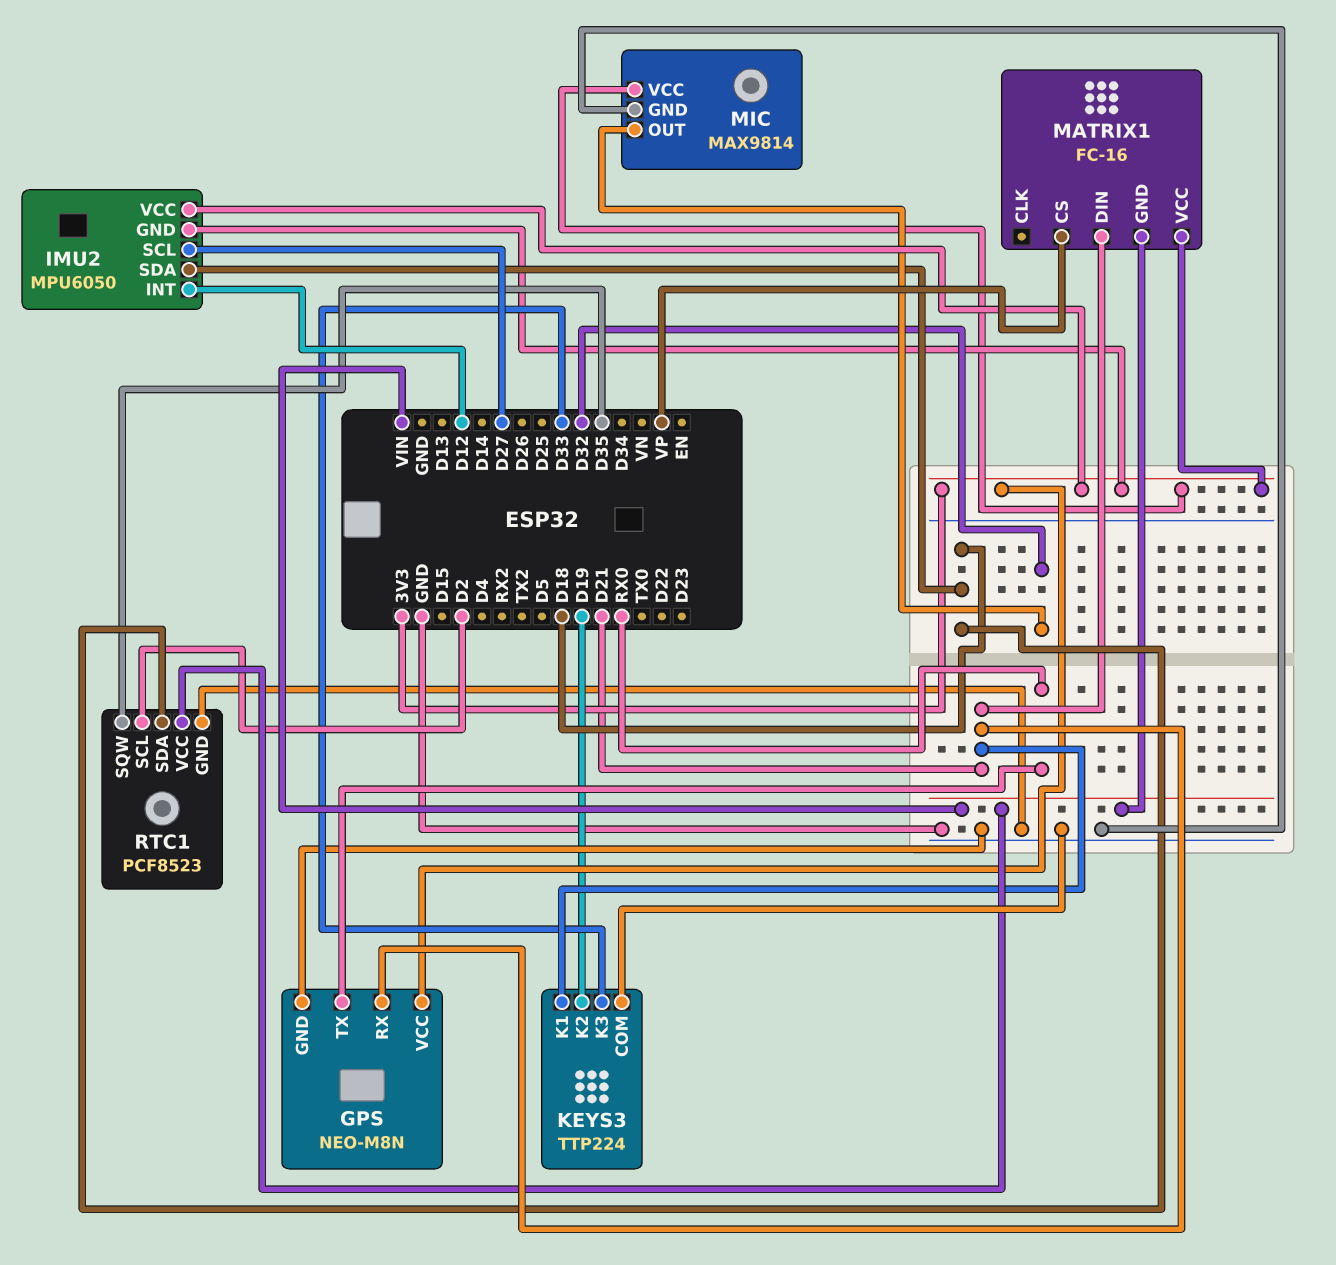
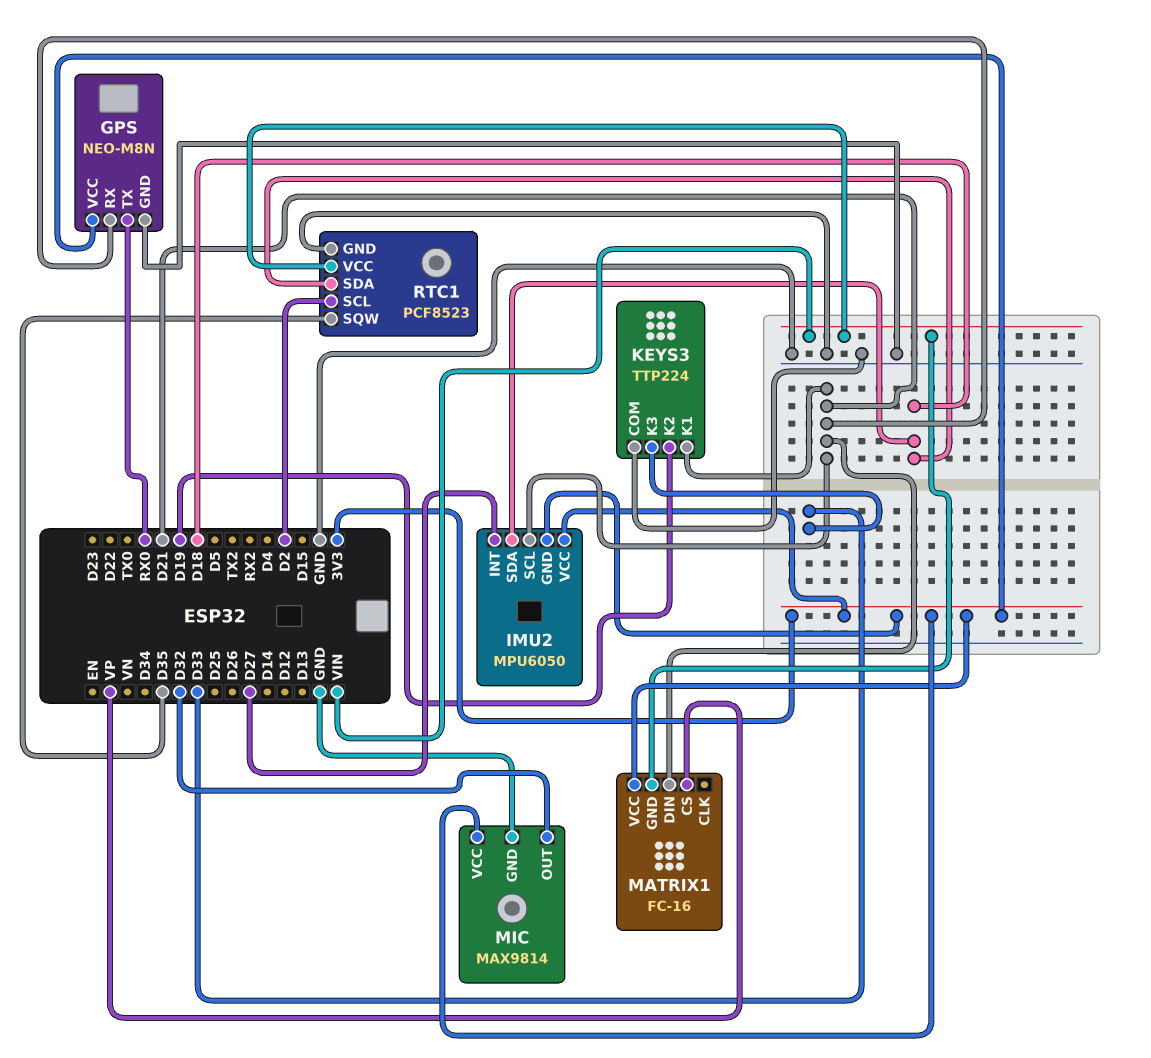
IMU2 pin INT: D12 -> D27
IMU2 pin SCL: D27 -> D21

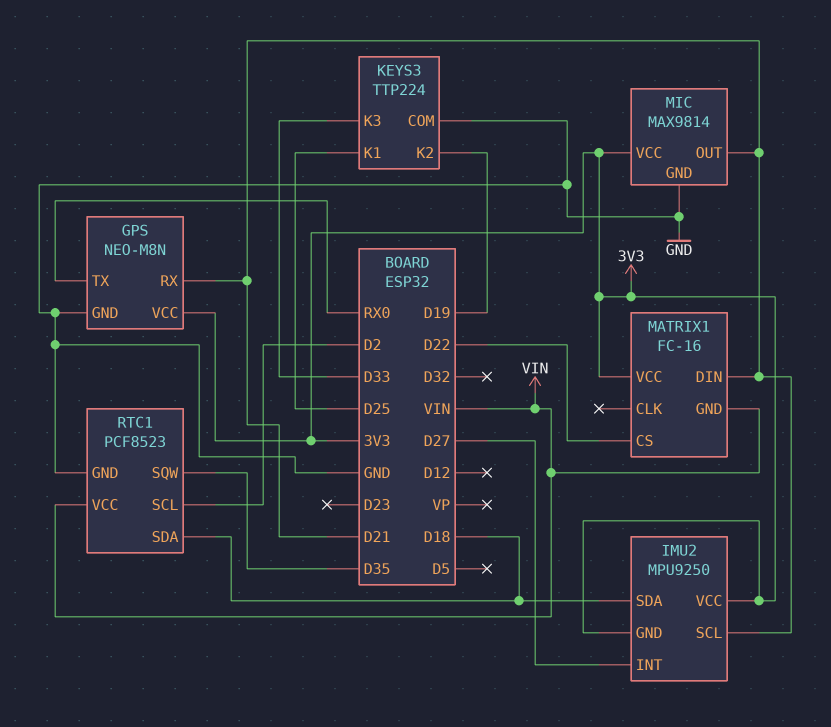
IMU2: MPU6050 -> MPU9250
KEYS3 pin K1: D21 -> D25
MATRIX1 pin CS: VP -> D22
MIC pin OUT: D32 -> D21

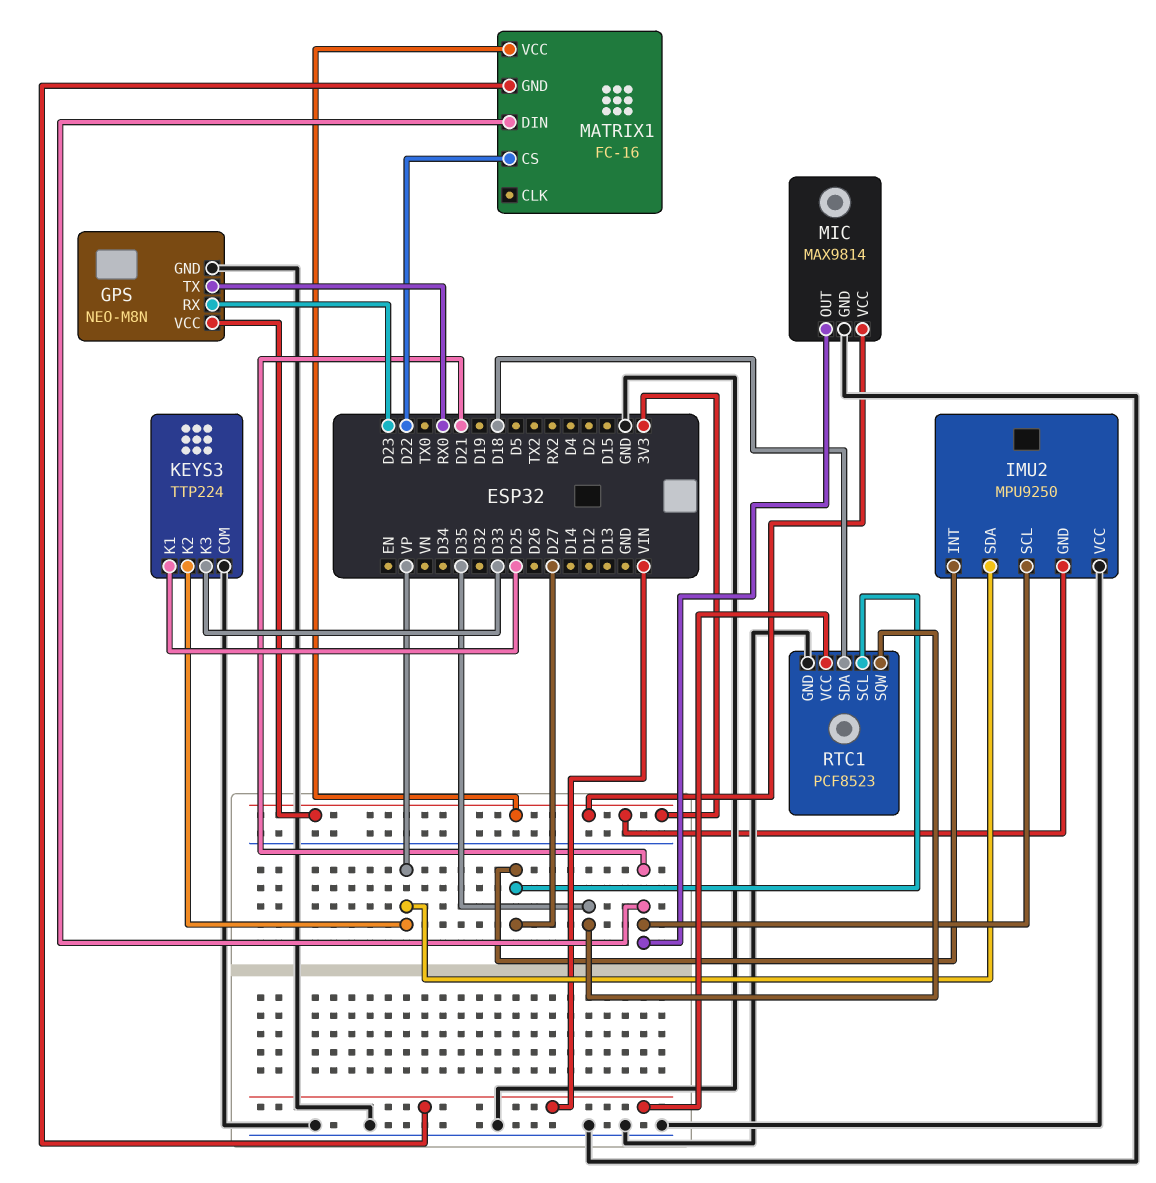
GPS pin RX: D21 -> D23
IMU2 pin SDA: D18 -> VP
IMU2 pin VCC: 3V3 -> GND
KEYS3 pin K2: D19 -> VP
RTC1 pin SCL: D2 -> D27

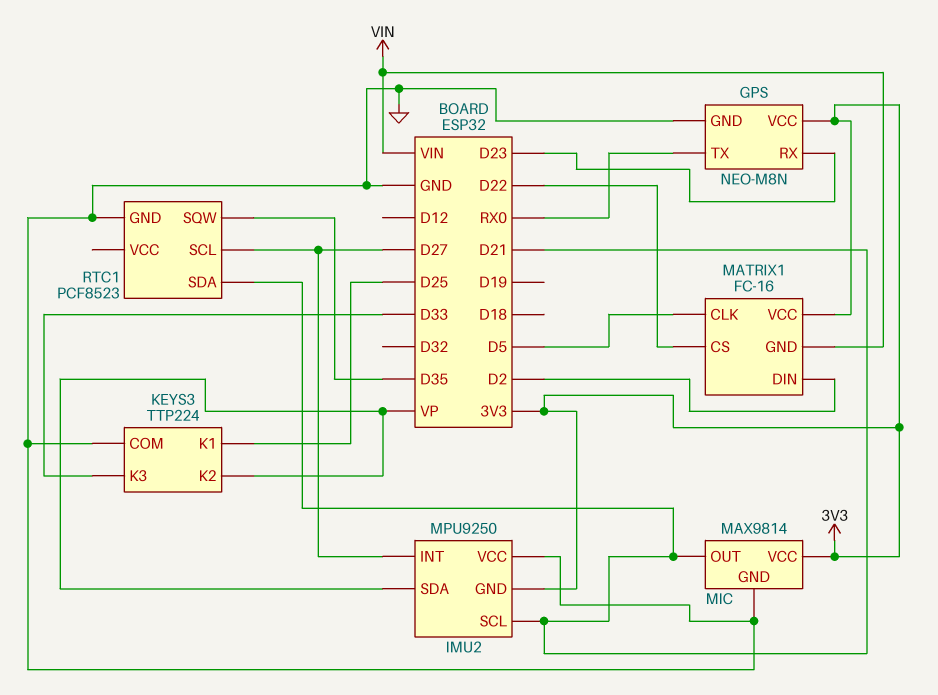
MATRIX1 pin CLK: none -> D5
MATRIX1 pin DIN: D21 -> D2
RTC1 pin SDA: D18 -> D21
RTC1 pin VCC: VIN -> none

